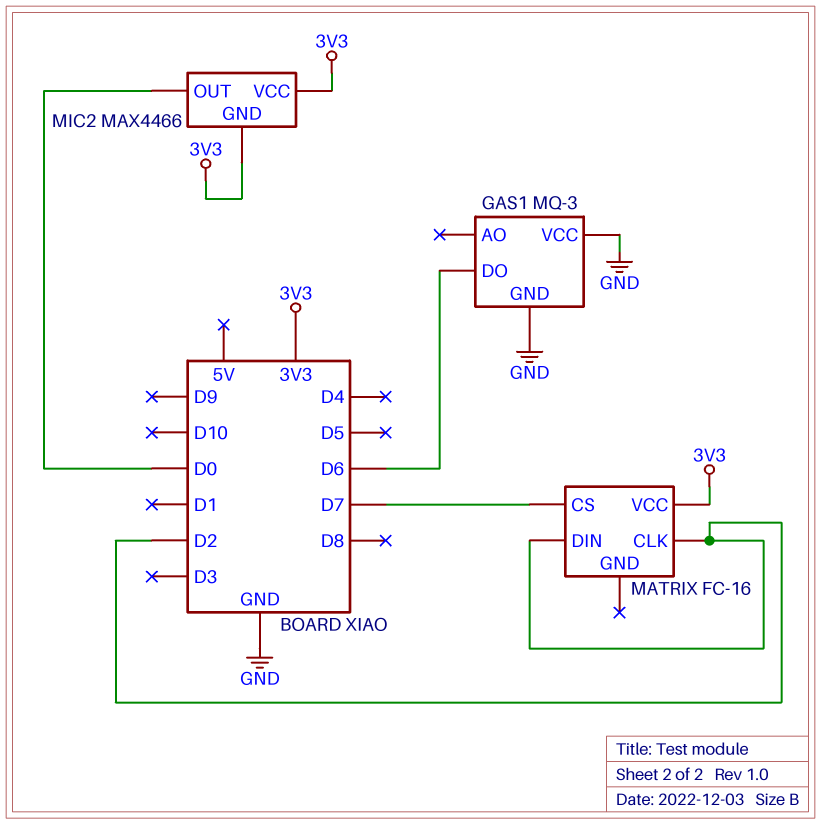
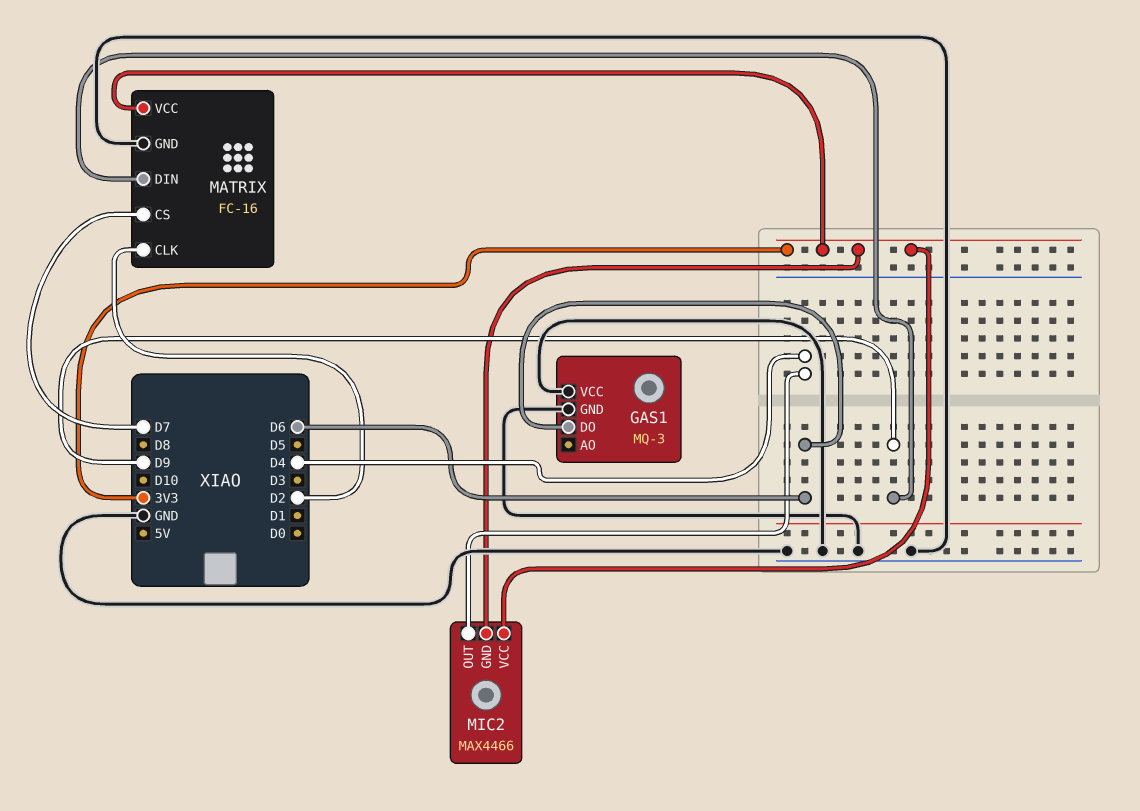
MATRIX pin DIN: D2 -> D9
MATRIX pin GND: none -> GND
MIC2 pin OUT: D0 -> D4

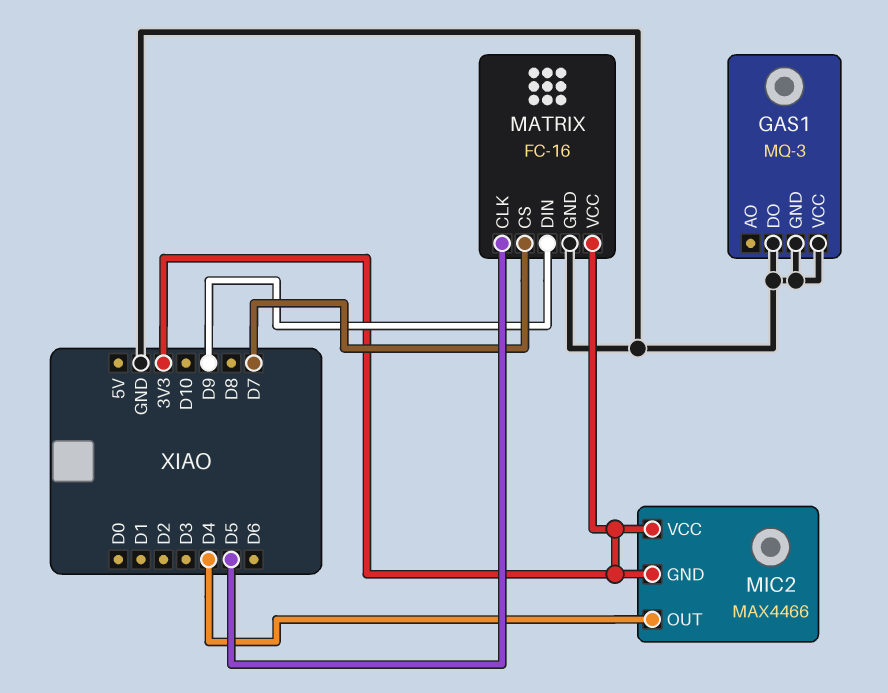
GAS1 pin DO: D6 -> GND
MATRIX pin CLK: D2 -> D5

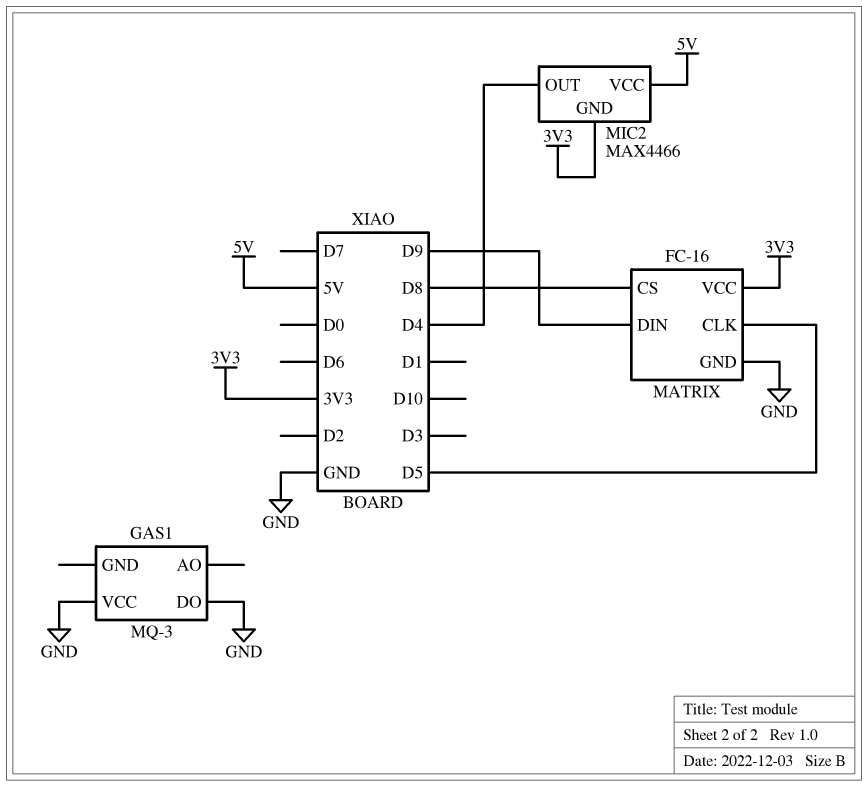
GAS1 pin GND: GND -> none
MATRIX pin CS: D7 -> D8
MIC2 pin VCC: 3V3 -> 5V

